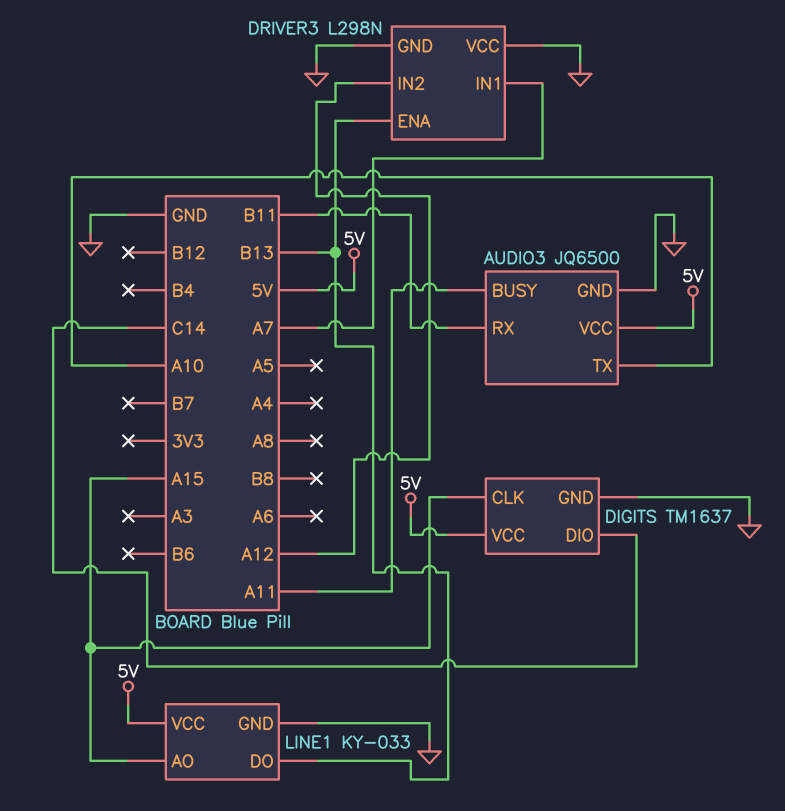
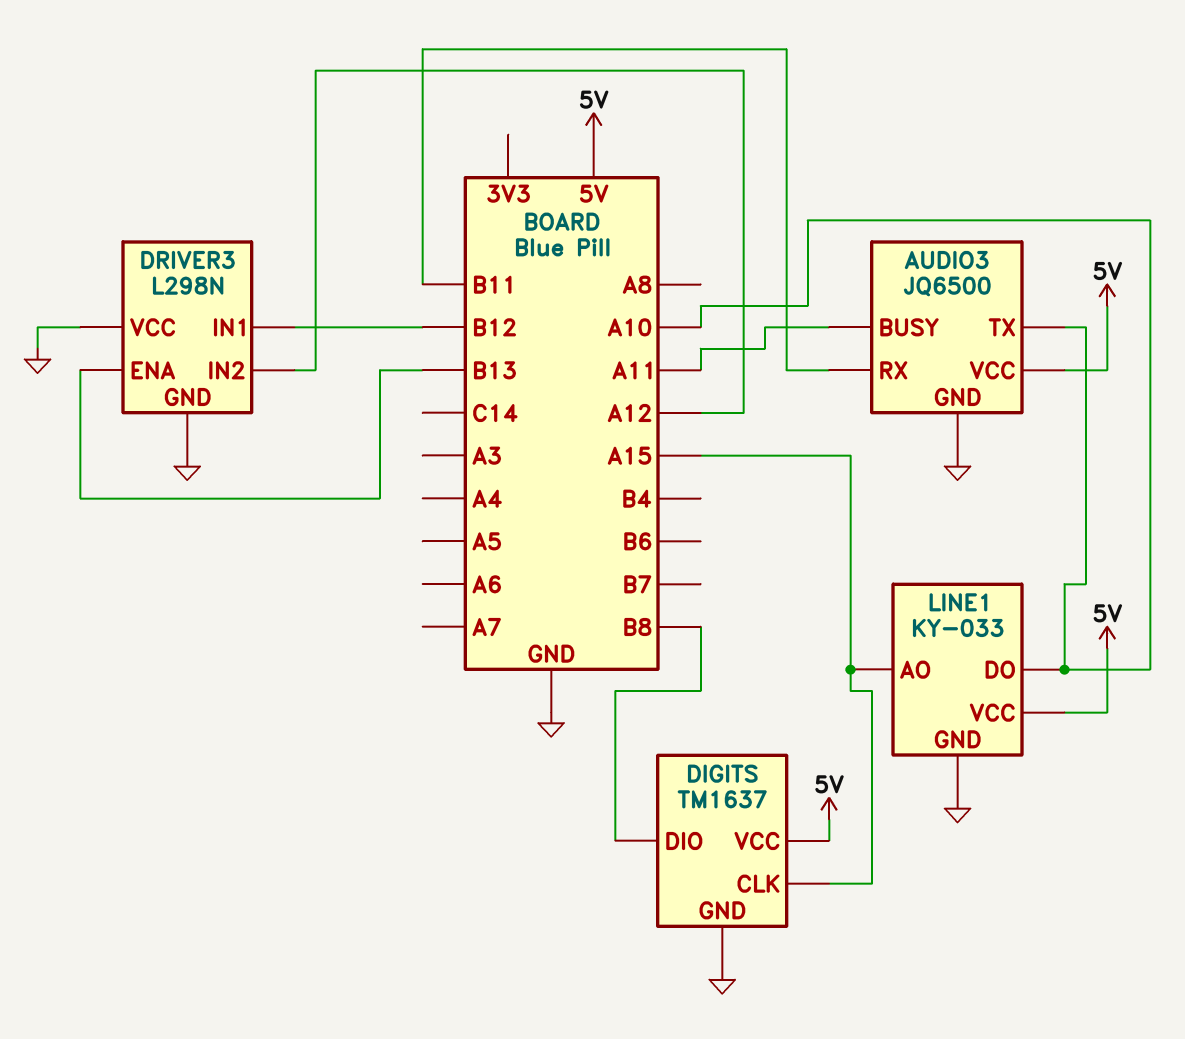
DIGITS pin DIO: C14 -> B8
DRIVER3 pin IN1: A7 -> B12
LINE1 pin DO: B13 -> A10

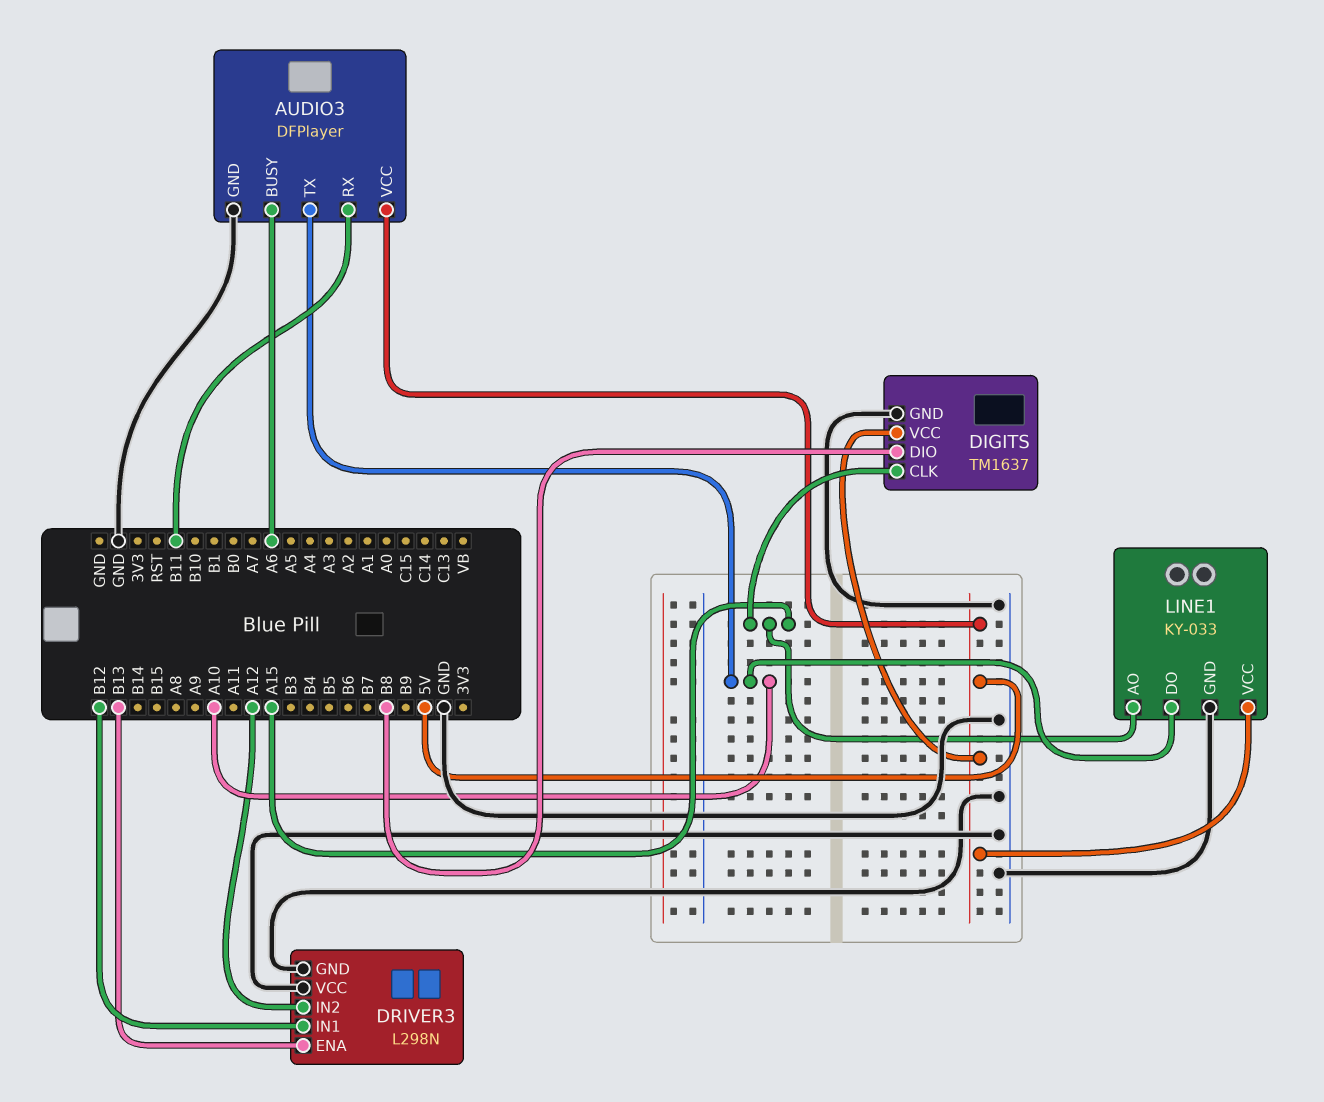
AUDIO3: JQ6500 -> DFPlayer
AUDIO3 pin BUSY: A11 -> A6

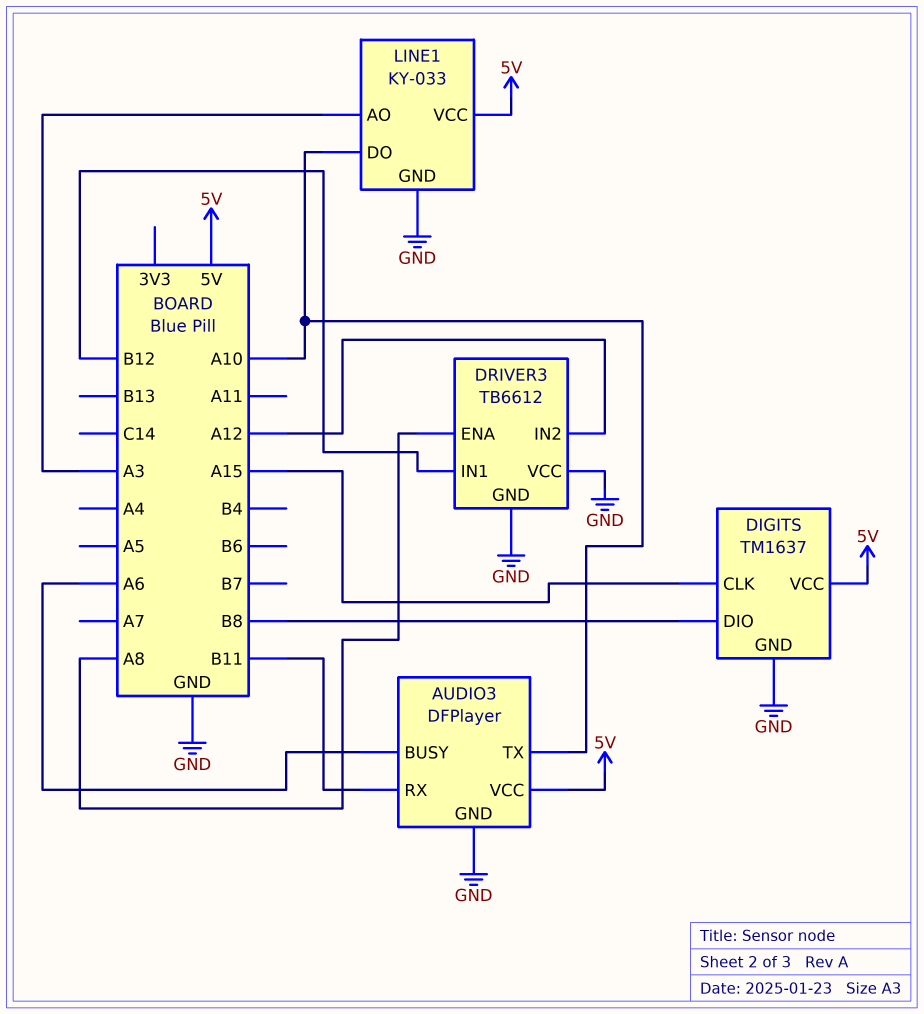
DRIVER3: L298N -> TB6612
DRIVER3 pin ENA: B13 -> A8
LINE1 pin AO: A15 -> A3

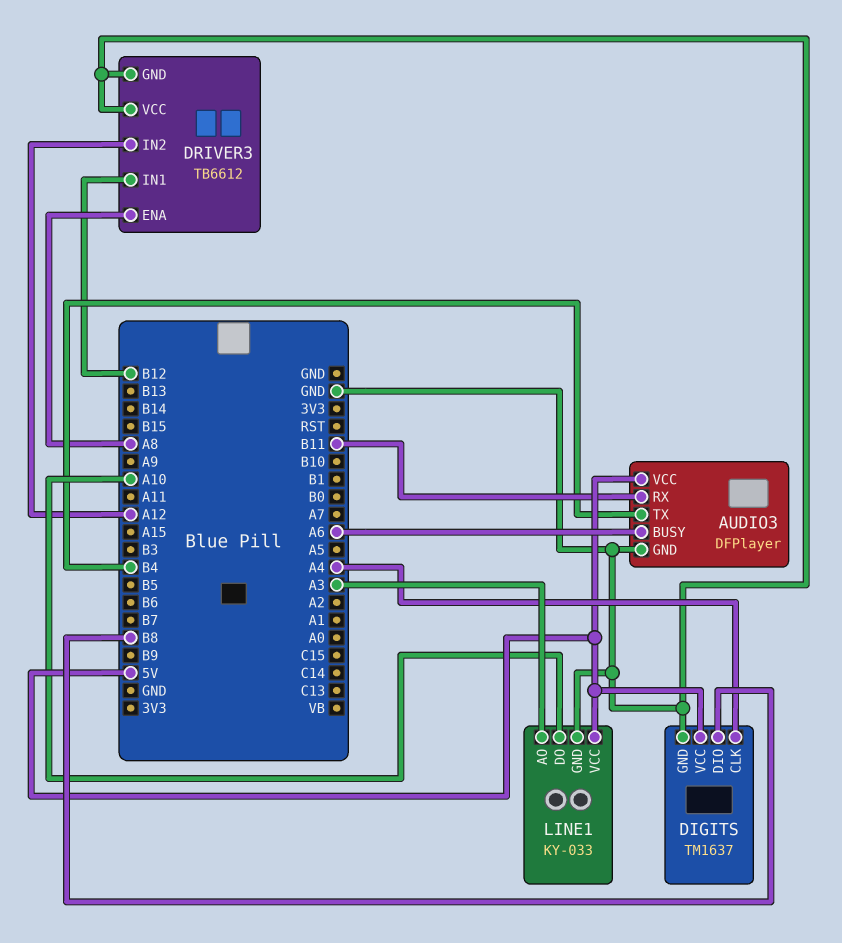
AUDIO3 pin TX: A10 -> B4
DIGITS pin CLK: A15 -> A4

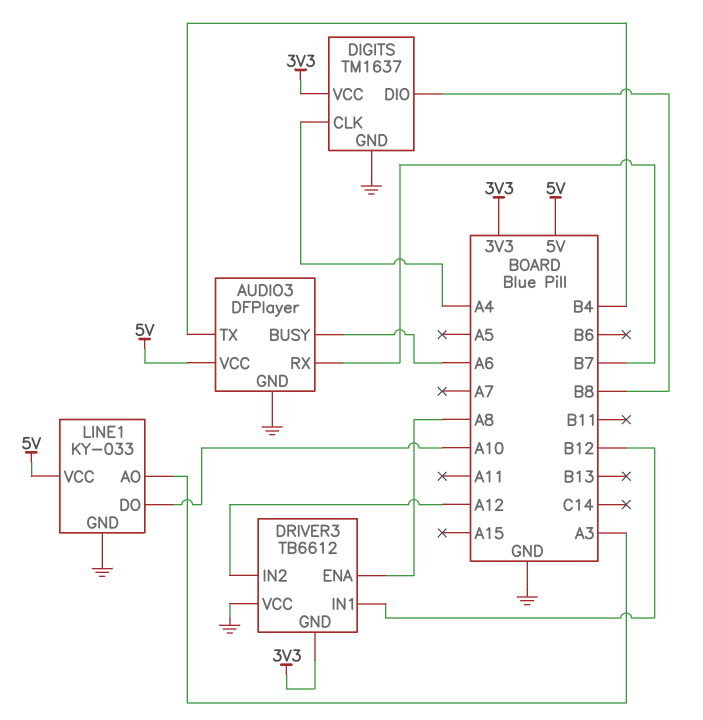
AUDIO3 pin RX: B11 -> B7
DIGITS pin VCC: 5V -> 3V3
DRIVER3 pin GND: GND -> 3V3

